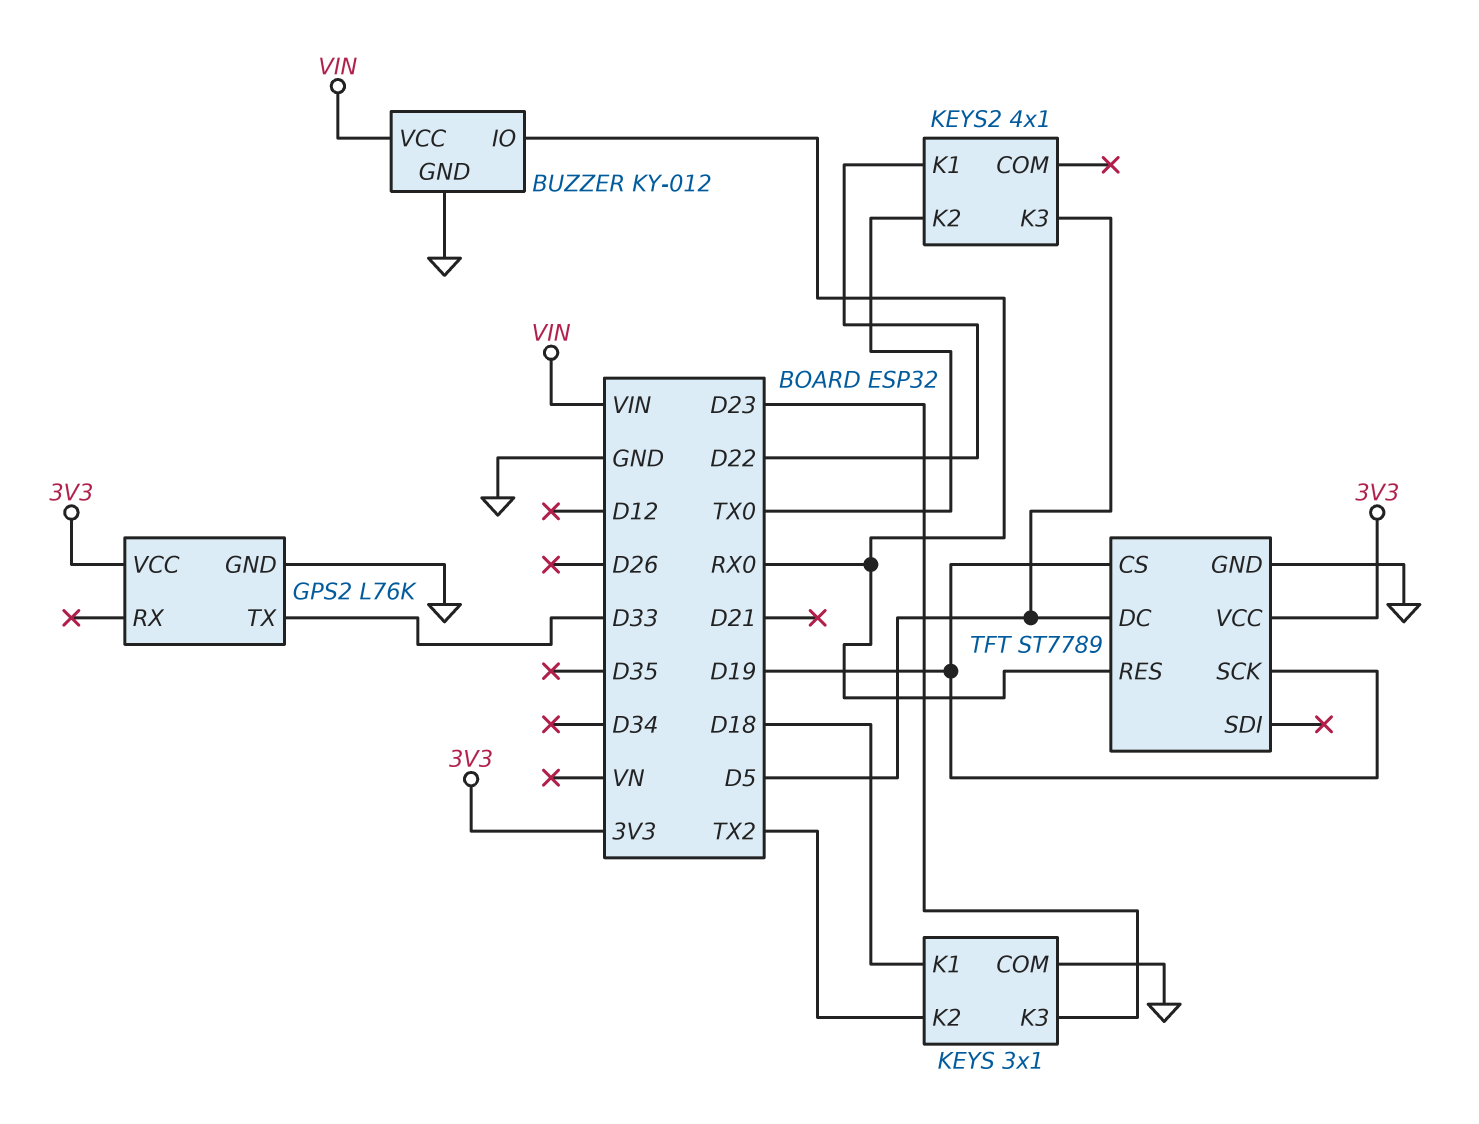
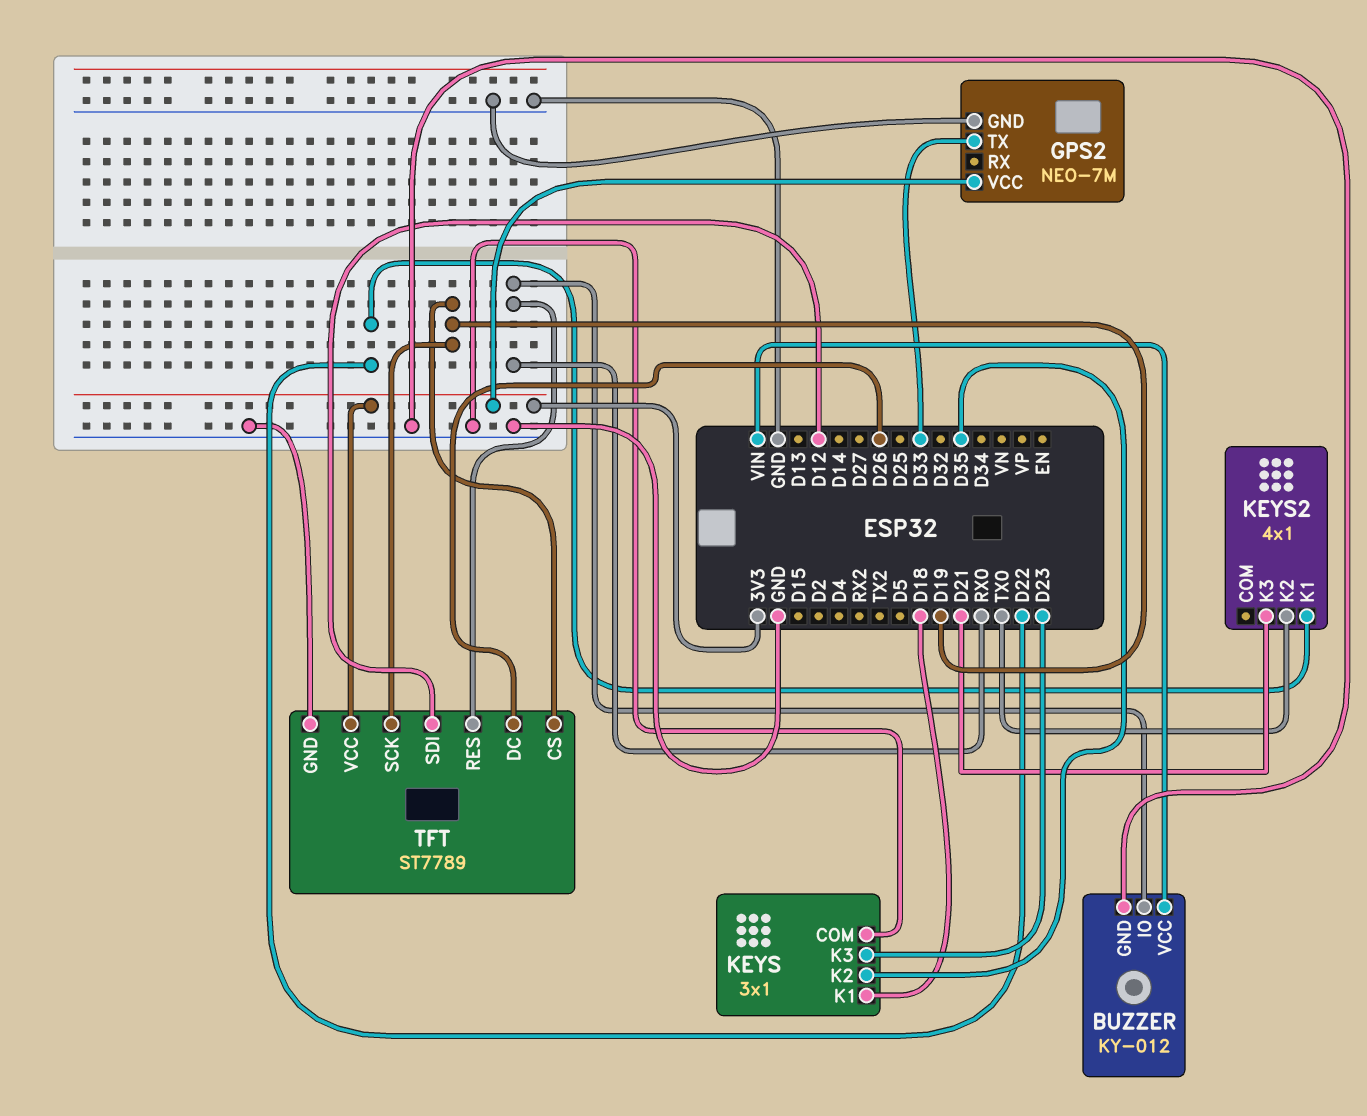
GPS2: L76K -> NEO-7M
KEYS pin K2: TX2 -> D35
KEYS2 pin K3: D5 -> D21
TFT pin DC: D5 -> D26
TFT pin SDI: none -> D12

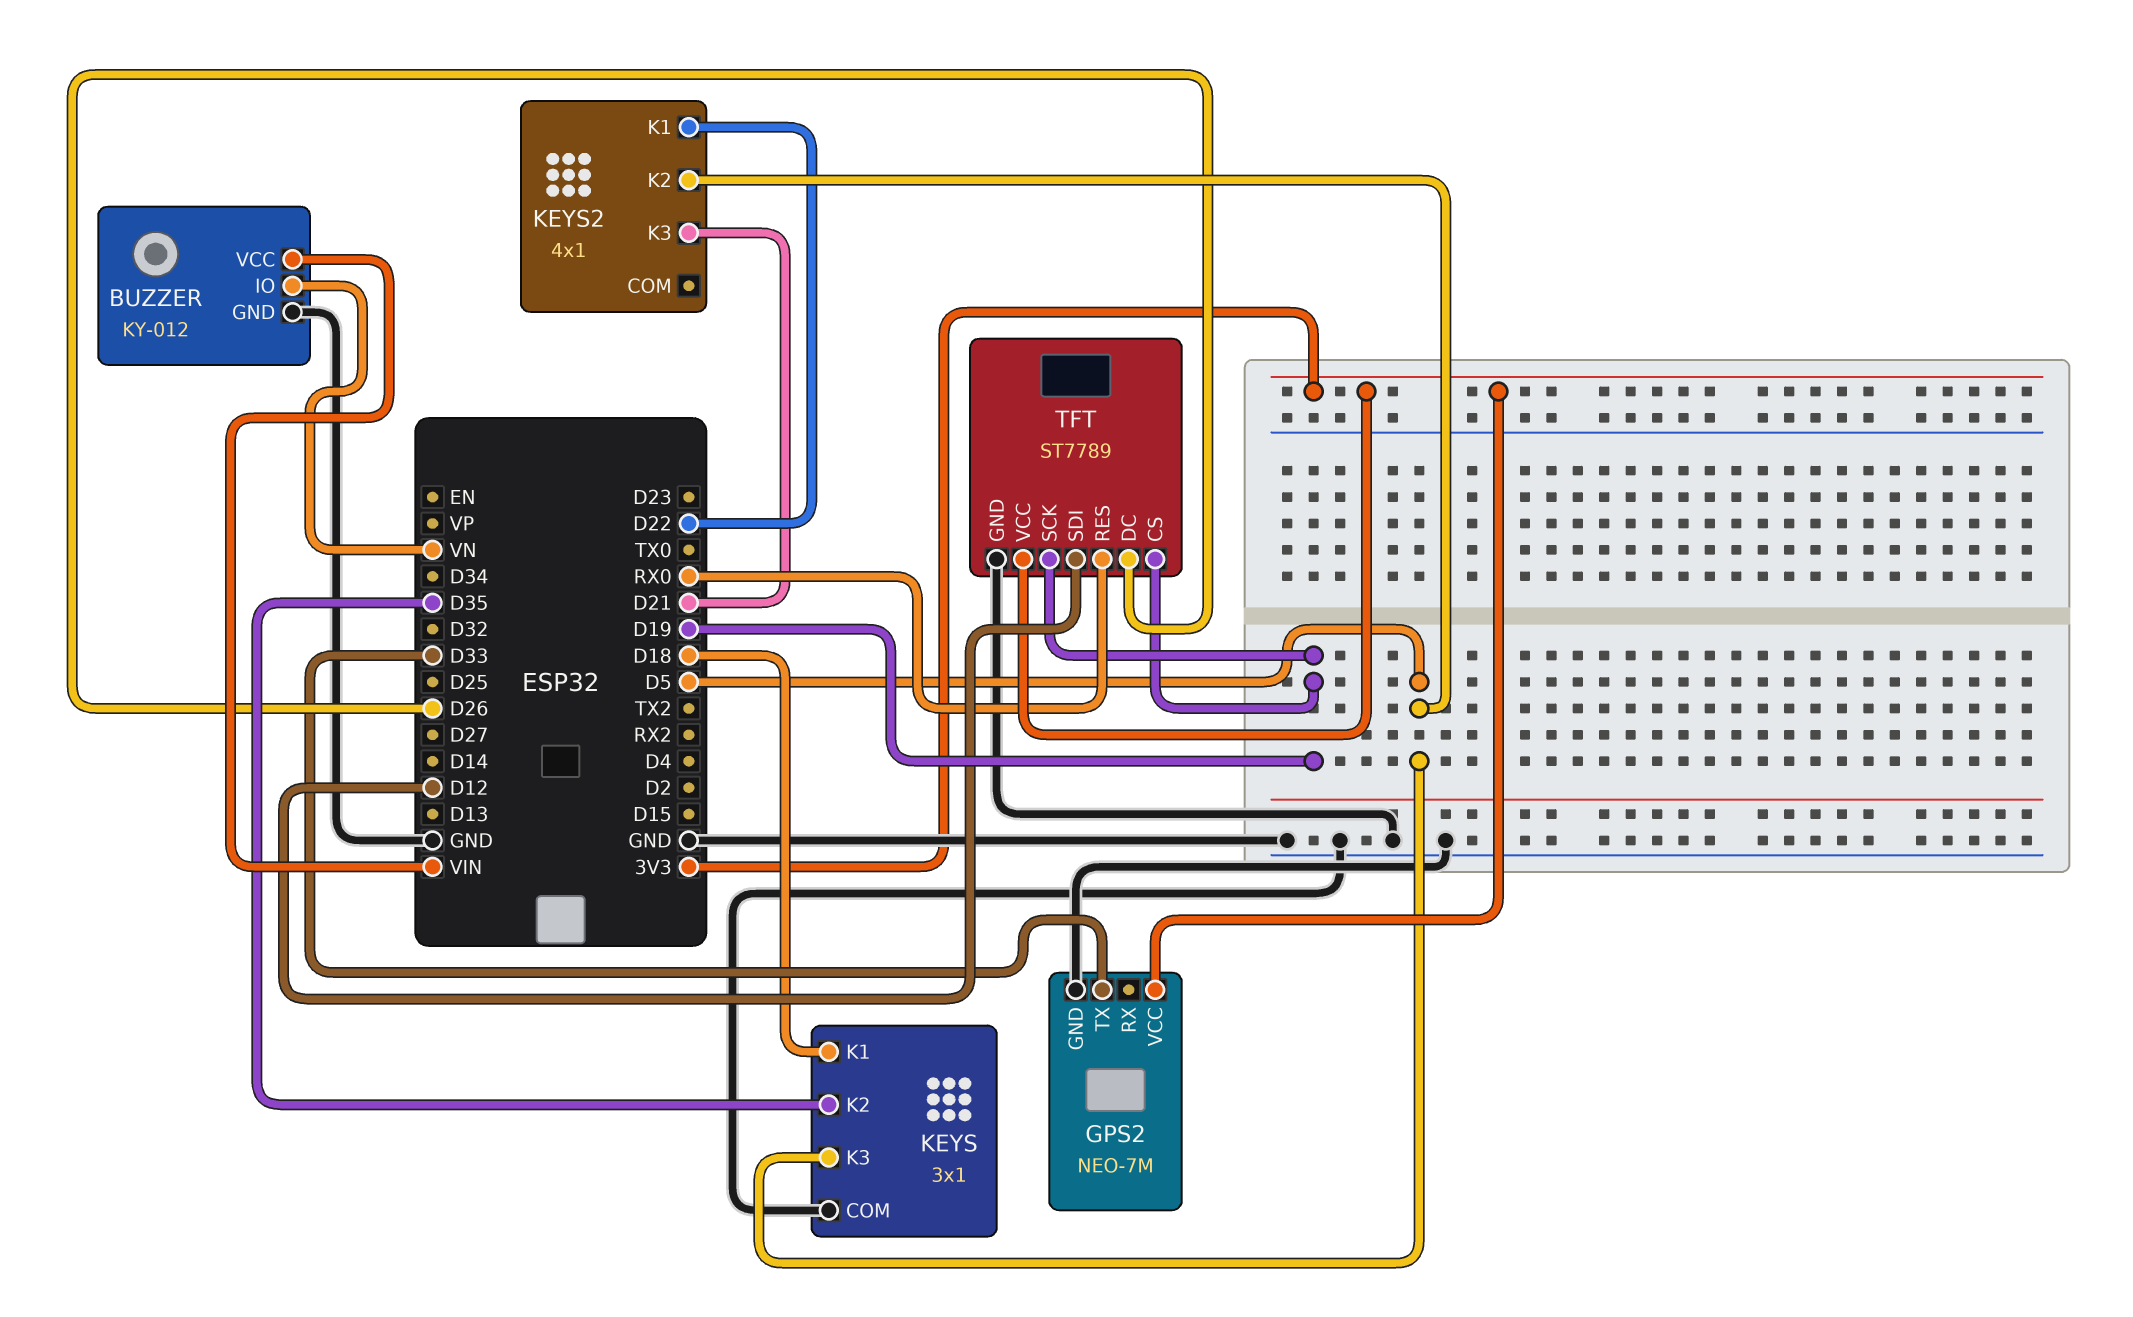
BUZZER pin IO: RX0 -> VN
KEYS pin K3: D23 -> D5
KEYS2 pin K2: TX0 -> D5

